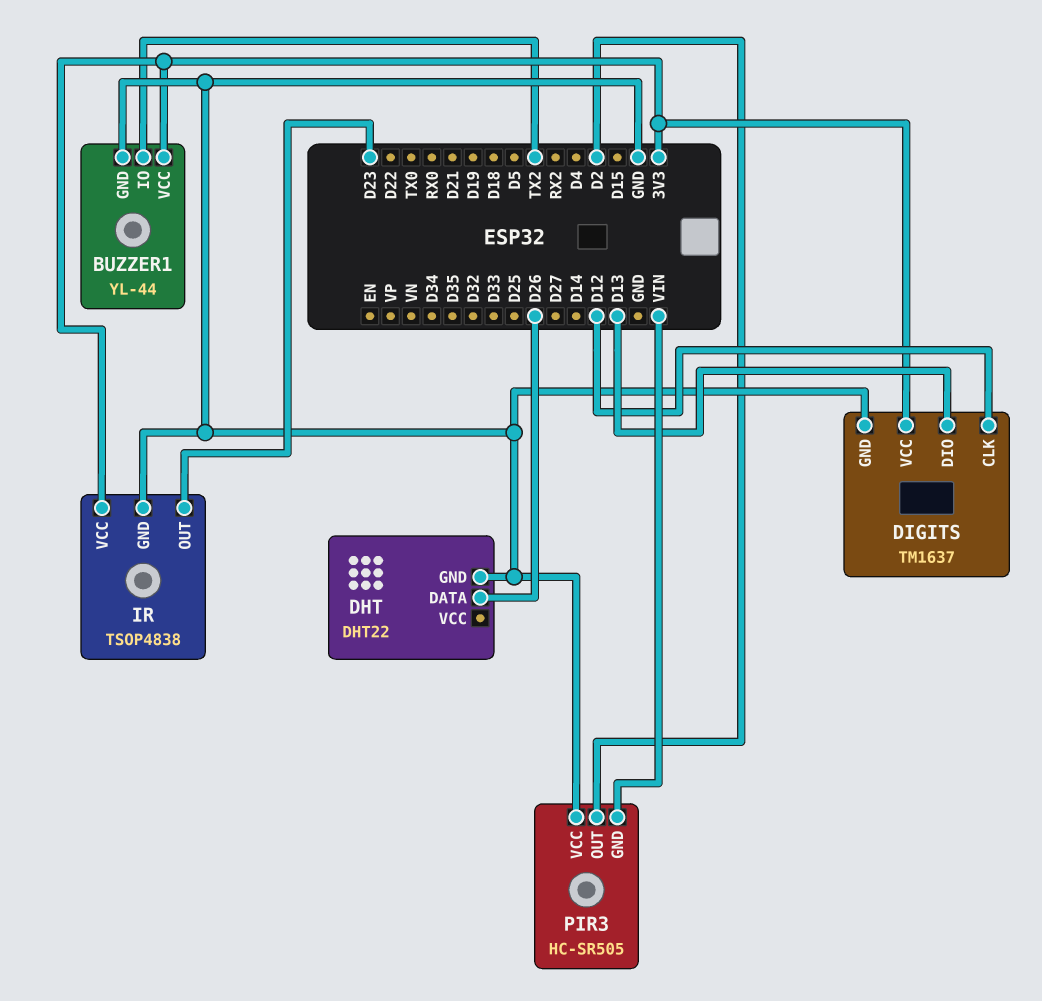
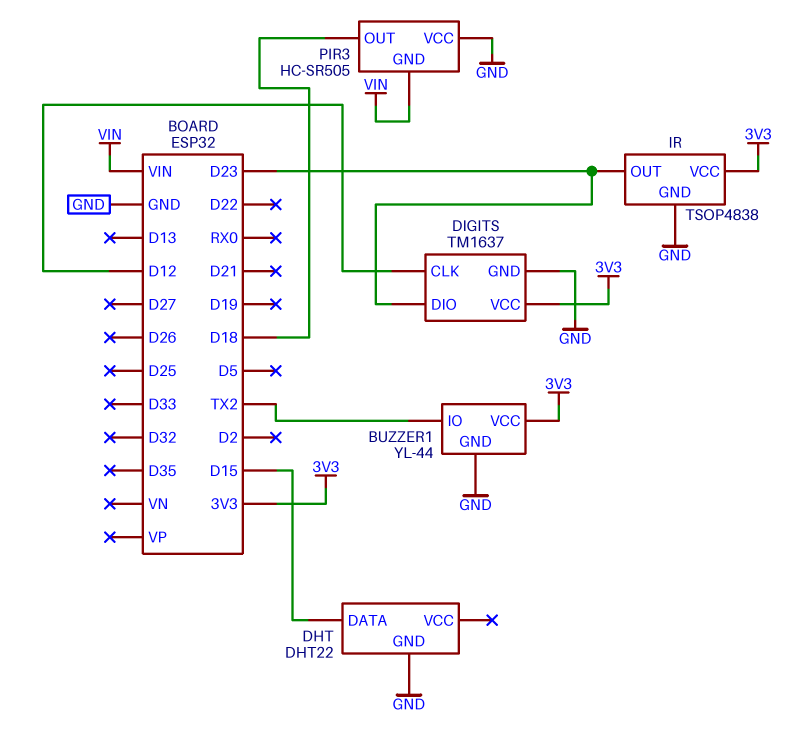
DHT pin DATA: D26 -> D15
DIGITS pin DIO: D13 -> D23
PIR3 pin OUT: D2 -> D18

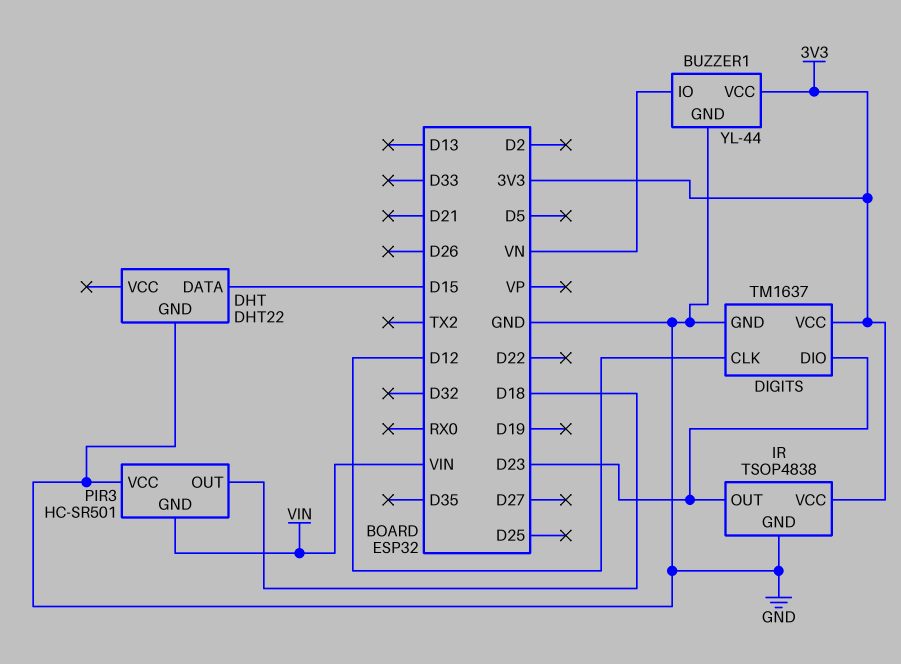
BUZZER1 pin IO: TX2 -> VN
PIR3: HC-SR505 -> HC-SR501

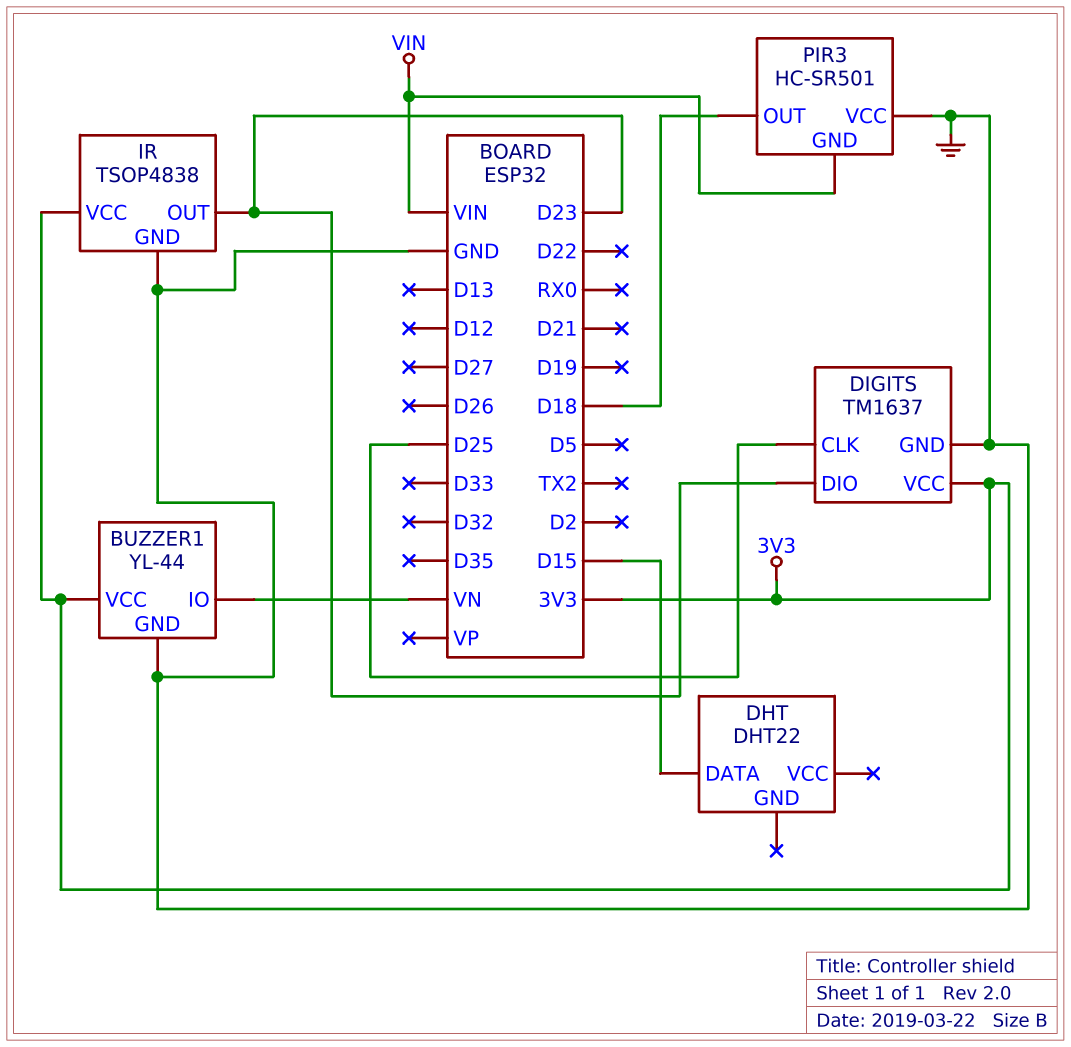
DHT pin GND: GND -> none
DIGITS pin CLK: D12 -> D25

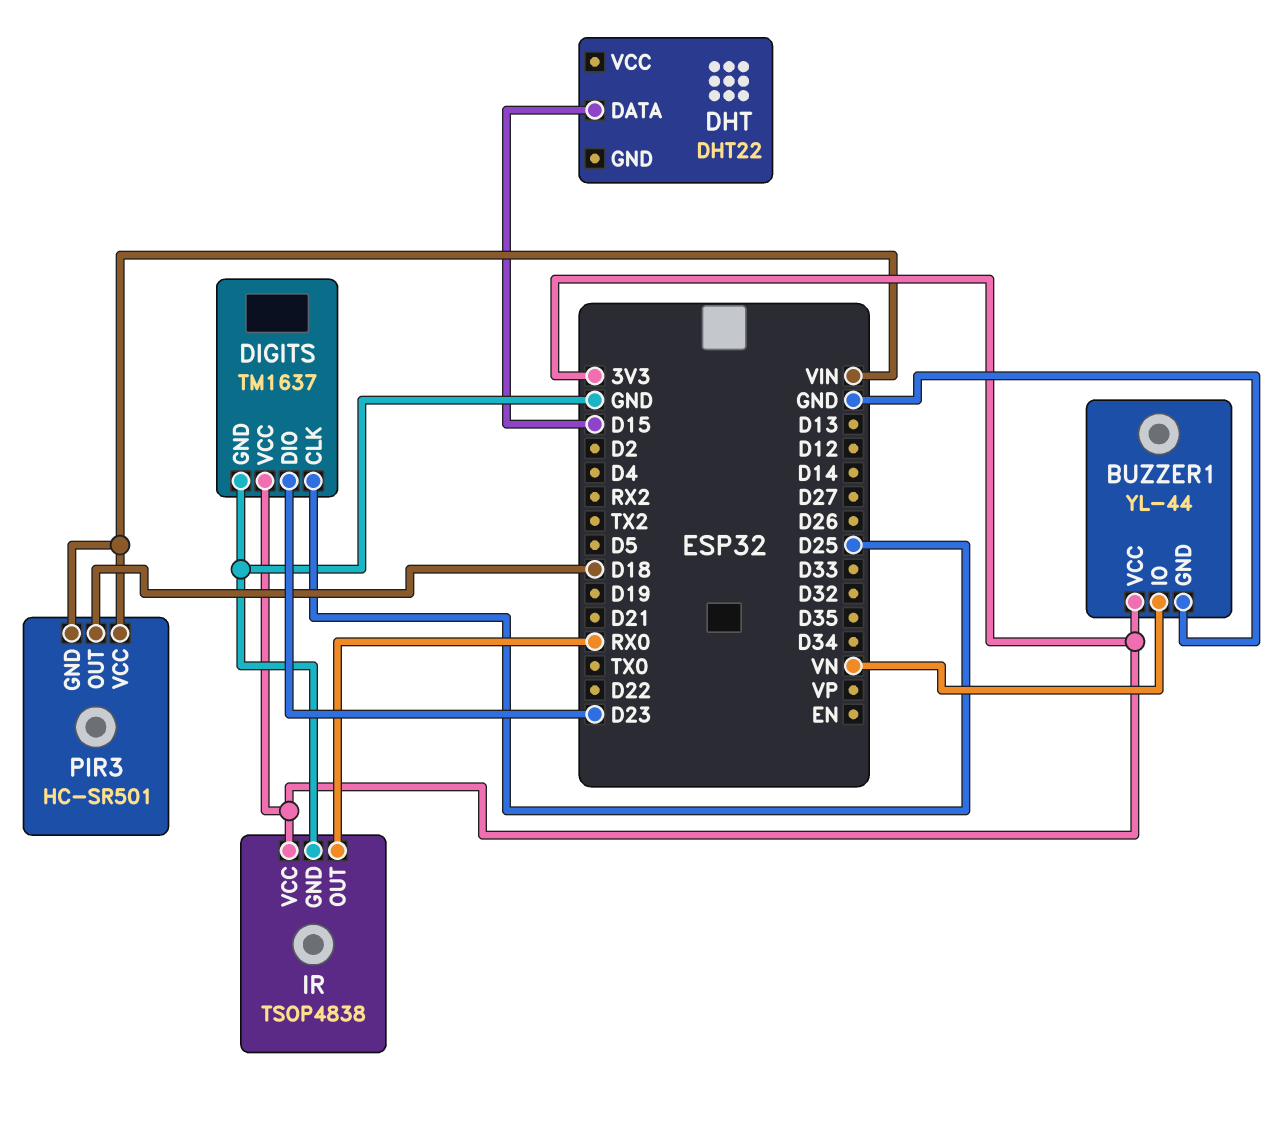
IR pin OUT: D23 -> RX0
PIR3 pin VCC: GND -> VIN

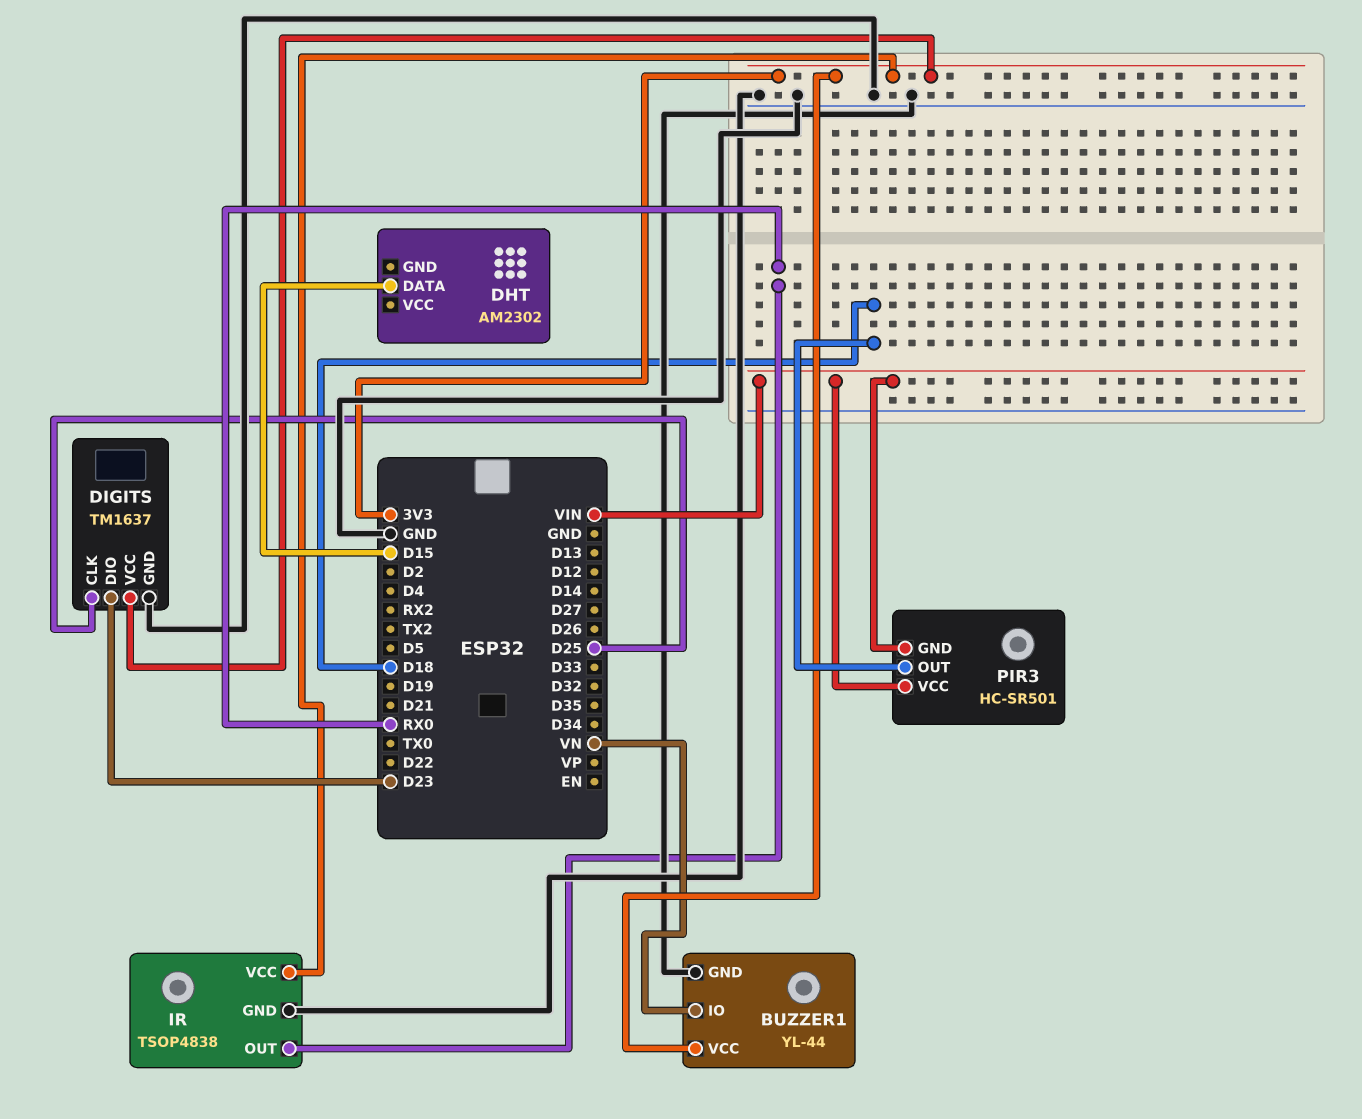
DHT: DHT22 -> AM2302

